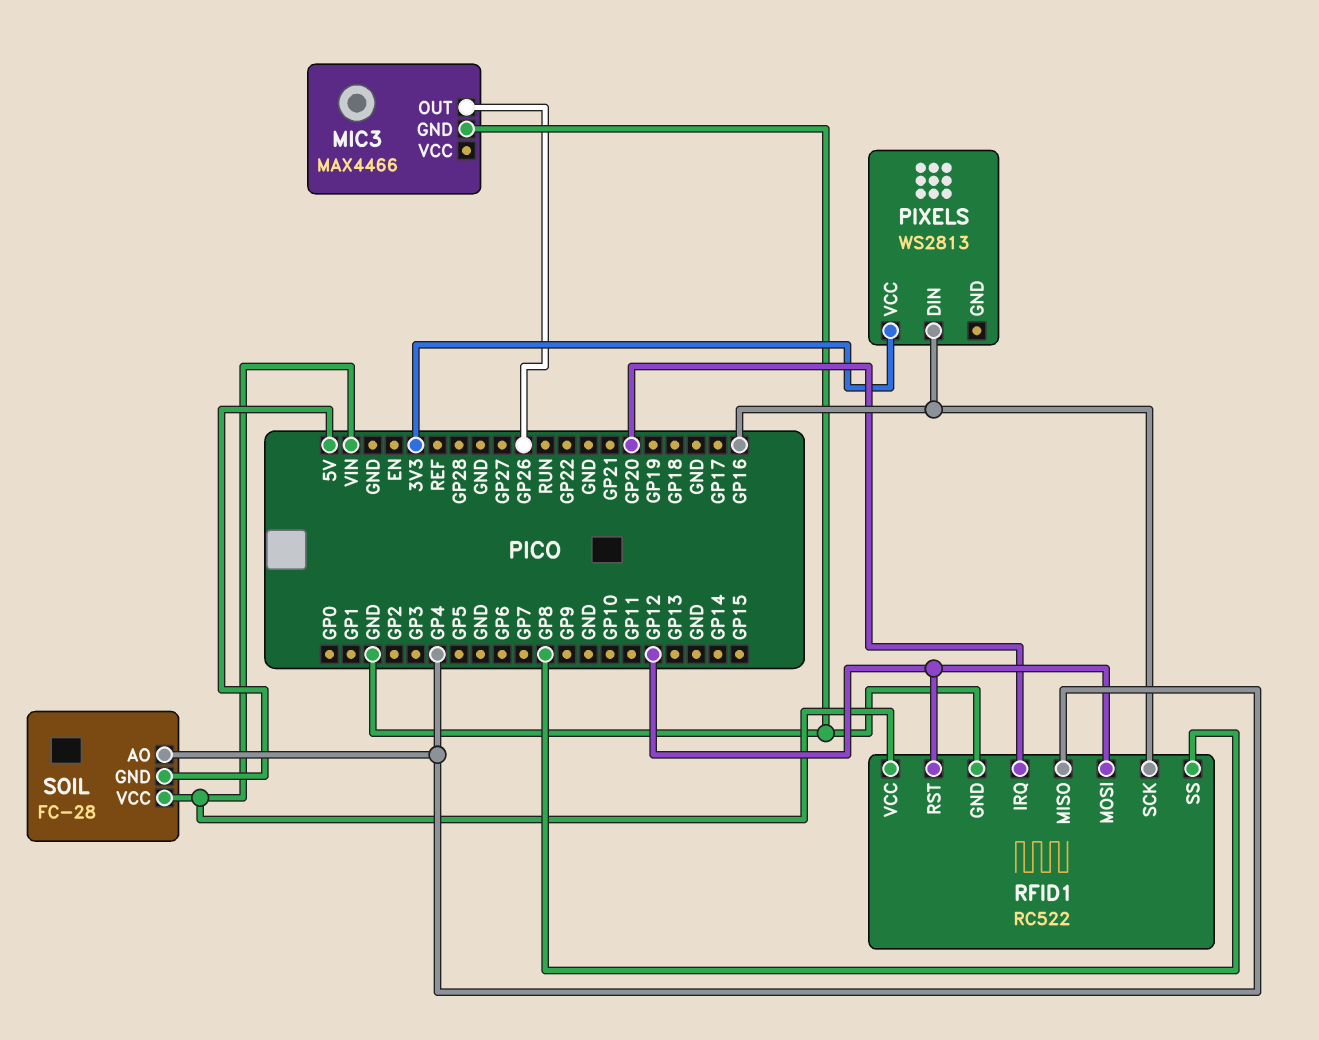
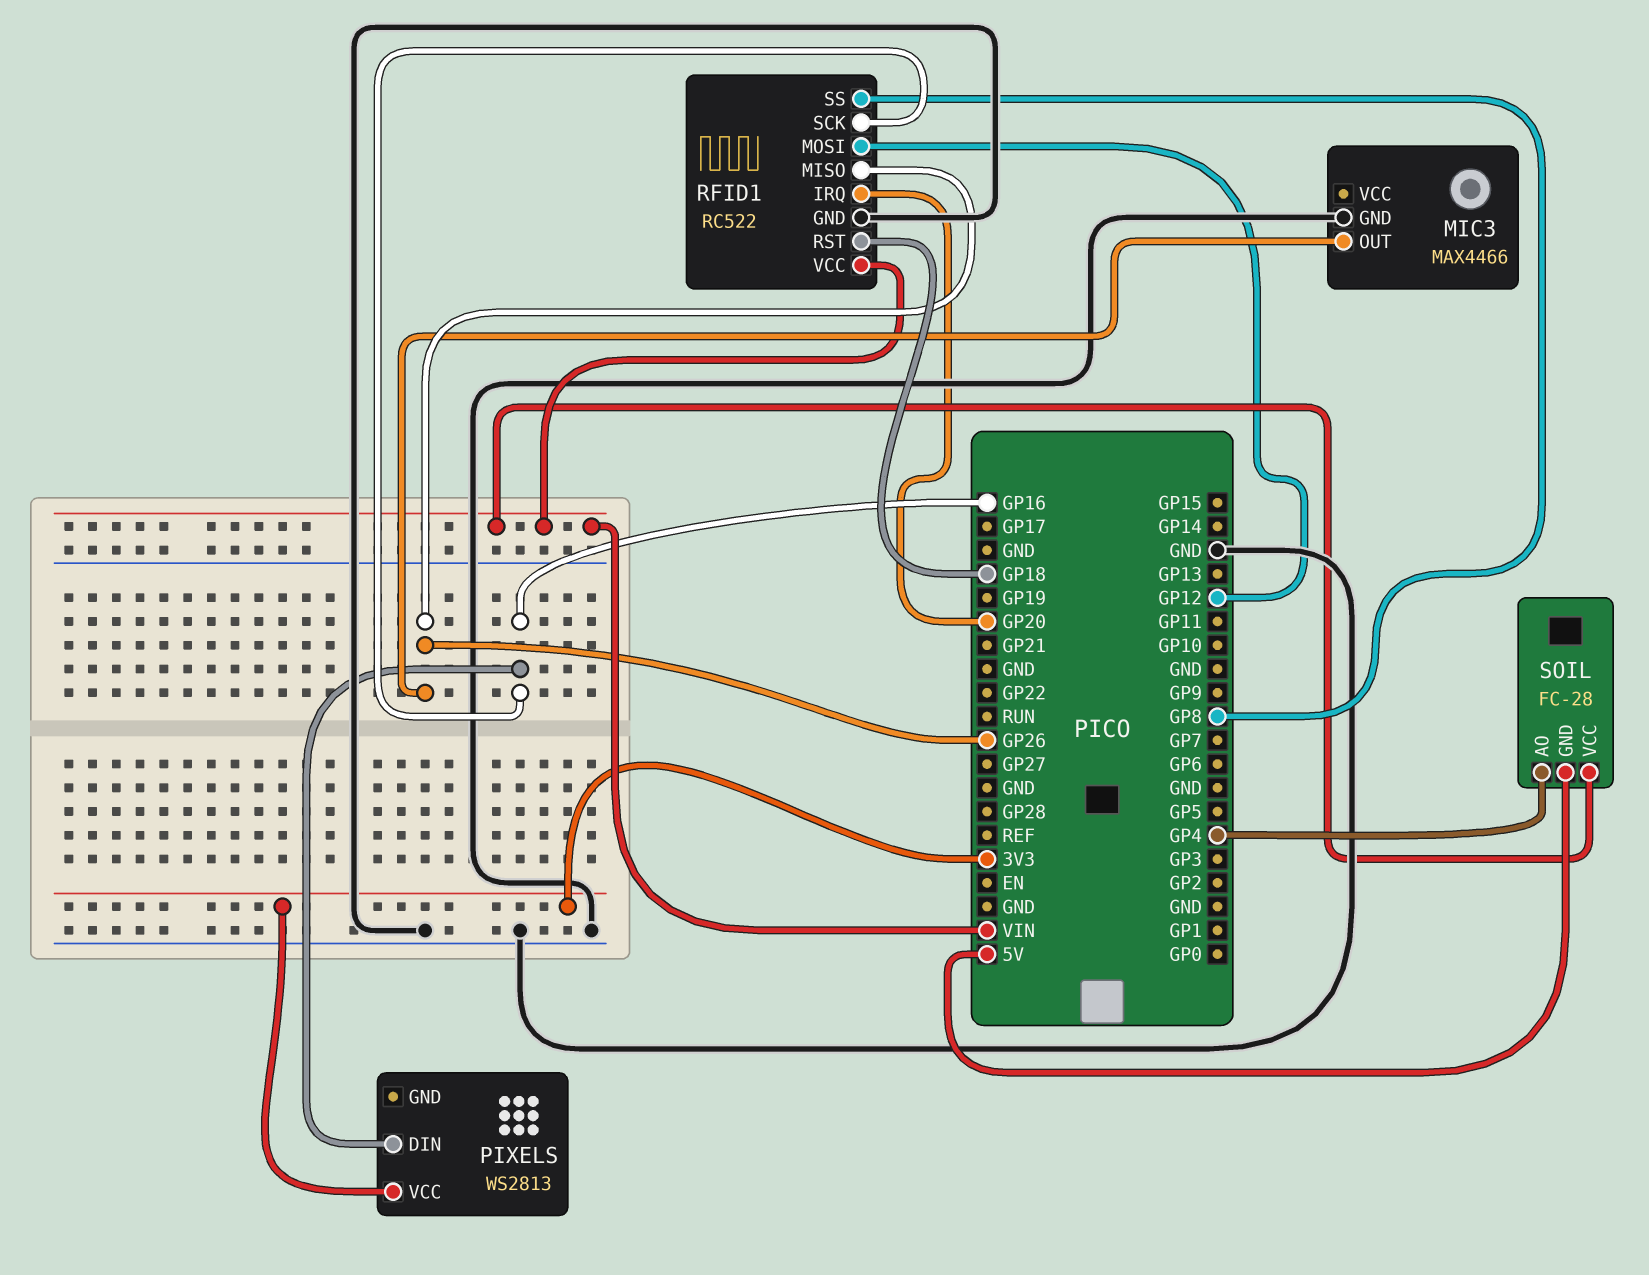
RFID1 pin MISO: GP4 -> GP26
RFID1 pin RST: GP12 -> GP18

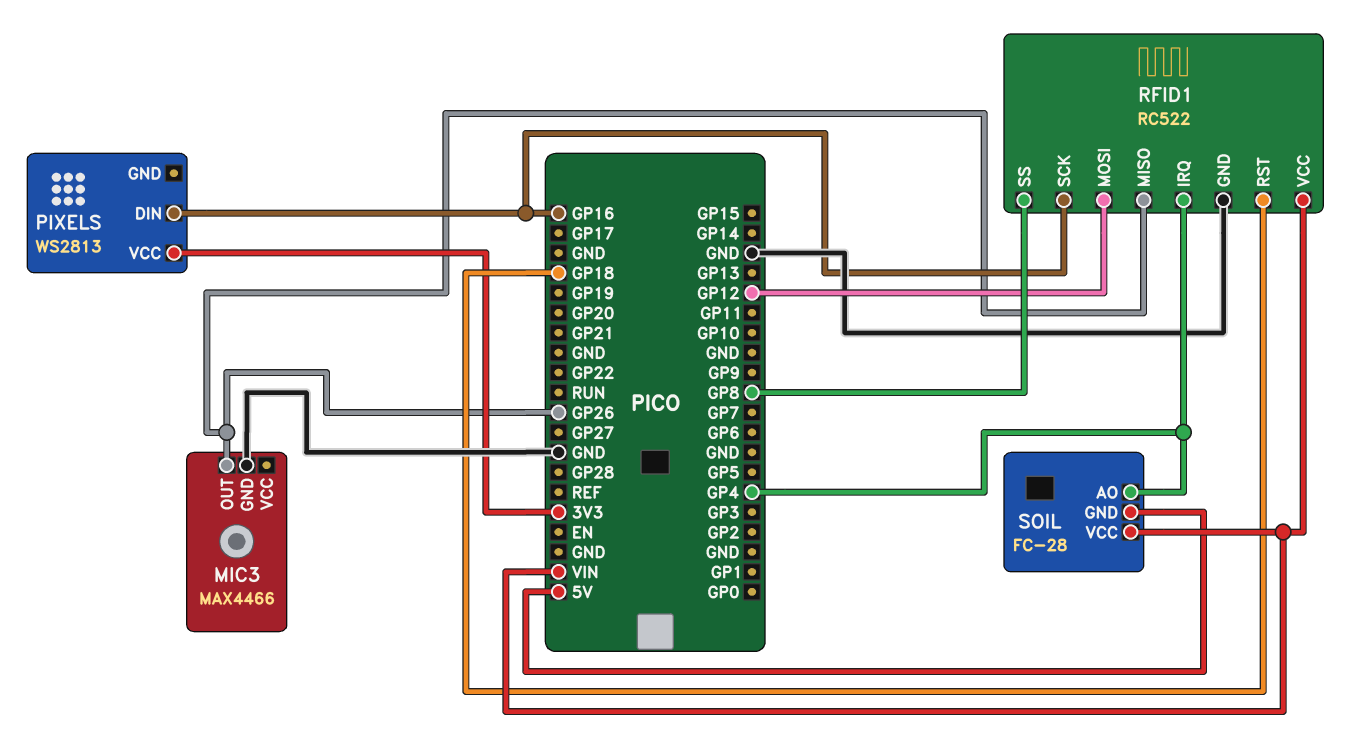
RFID1 pin IRQ: GP20 -> GP4

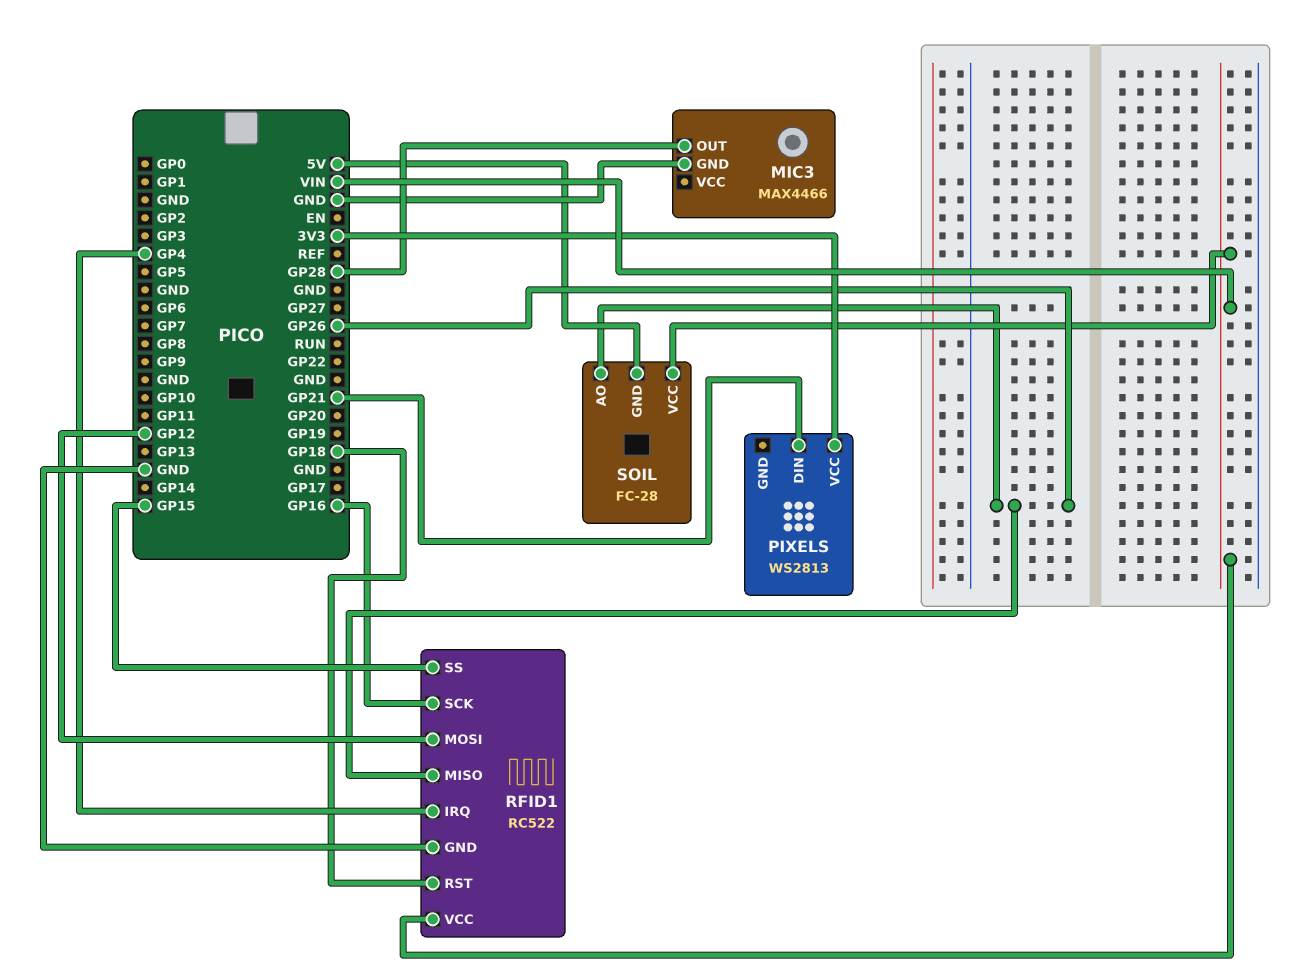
MIC3 pin OUT: GP26 -> GP28
PIXELS pin DIN: GP16 -> GP21
RFID1 pin SS: GP8 -> GP15
SOIL pin AO: GP4 -> GP26

